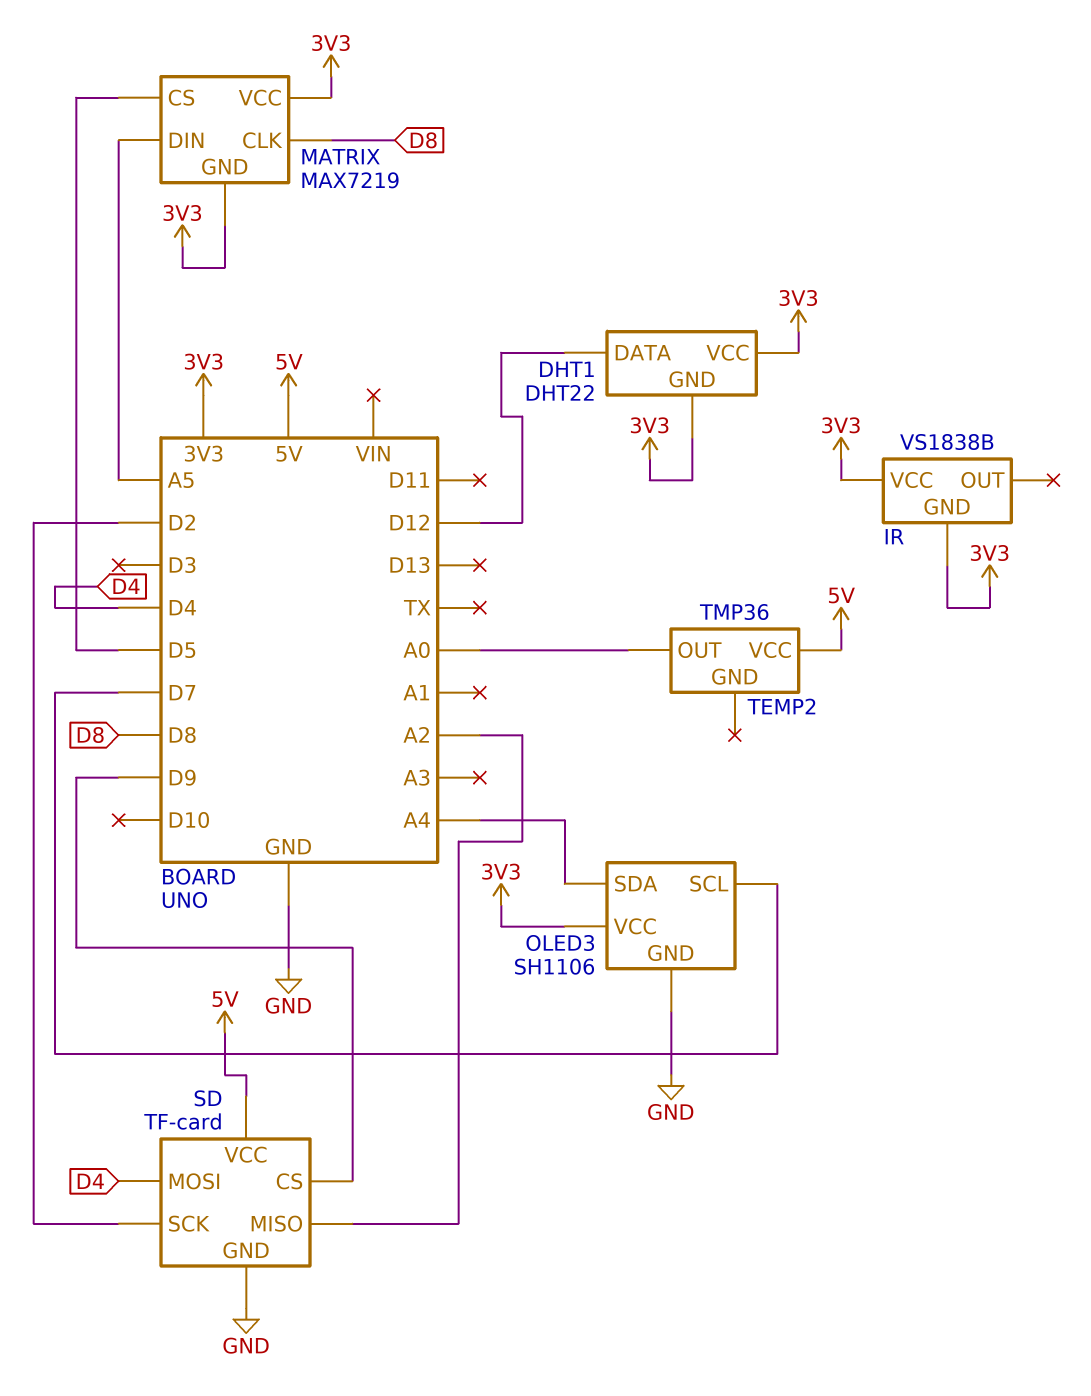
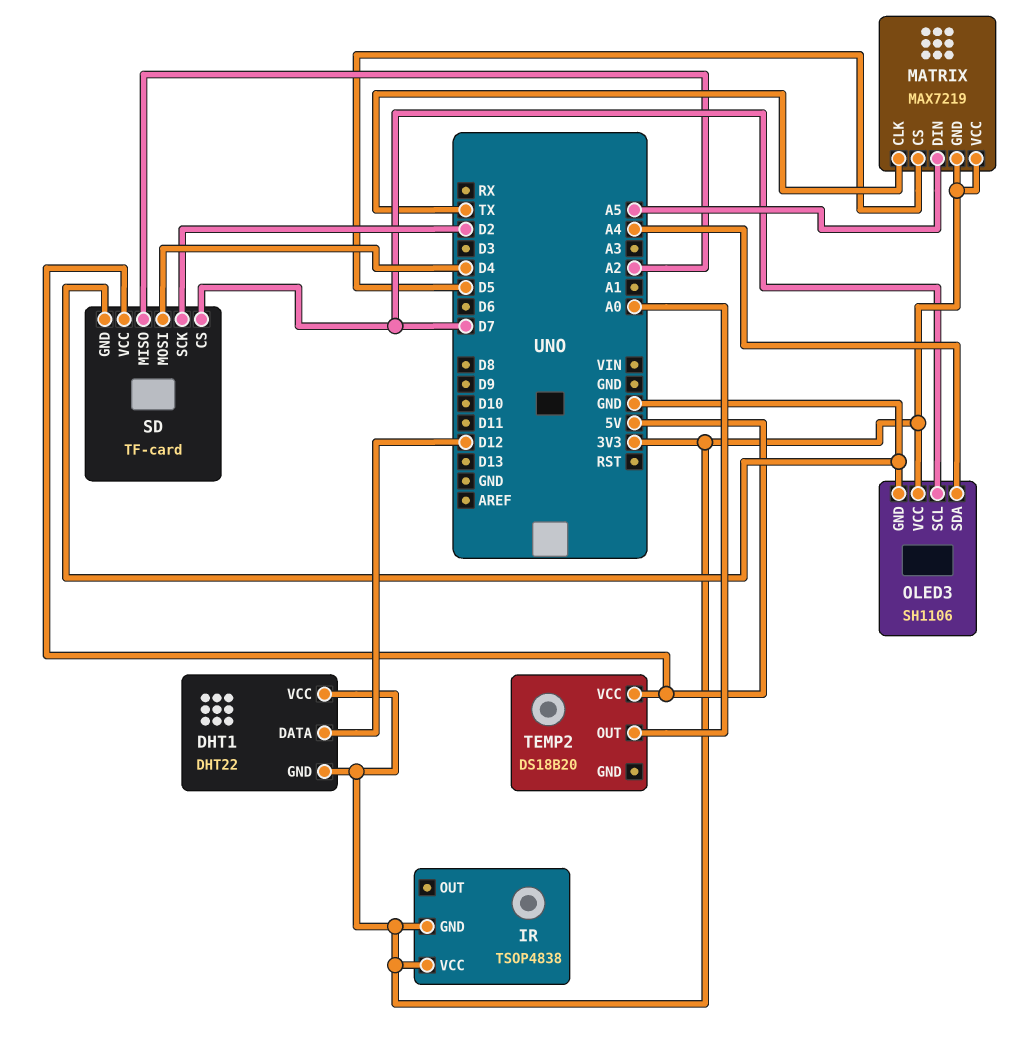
IR: VS1838B -> TSOP4838
MATRIX pin CLK: D8 -> TX
SD pin CS: D9 -> D7
TEMP2: TMP36 -> DS18B20

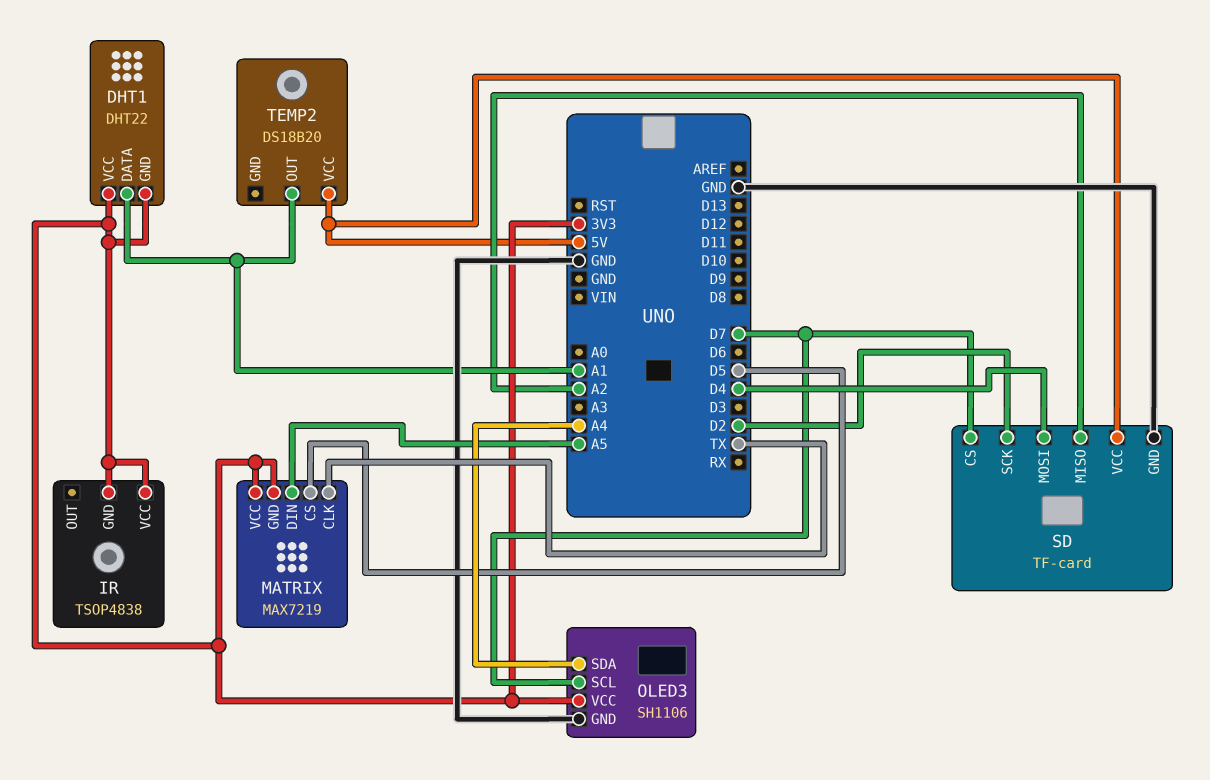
DHT1 pin DATA: D12 -> A1
TEMP2 pin OUT: A0 -> A1

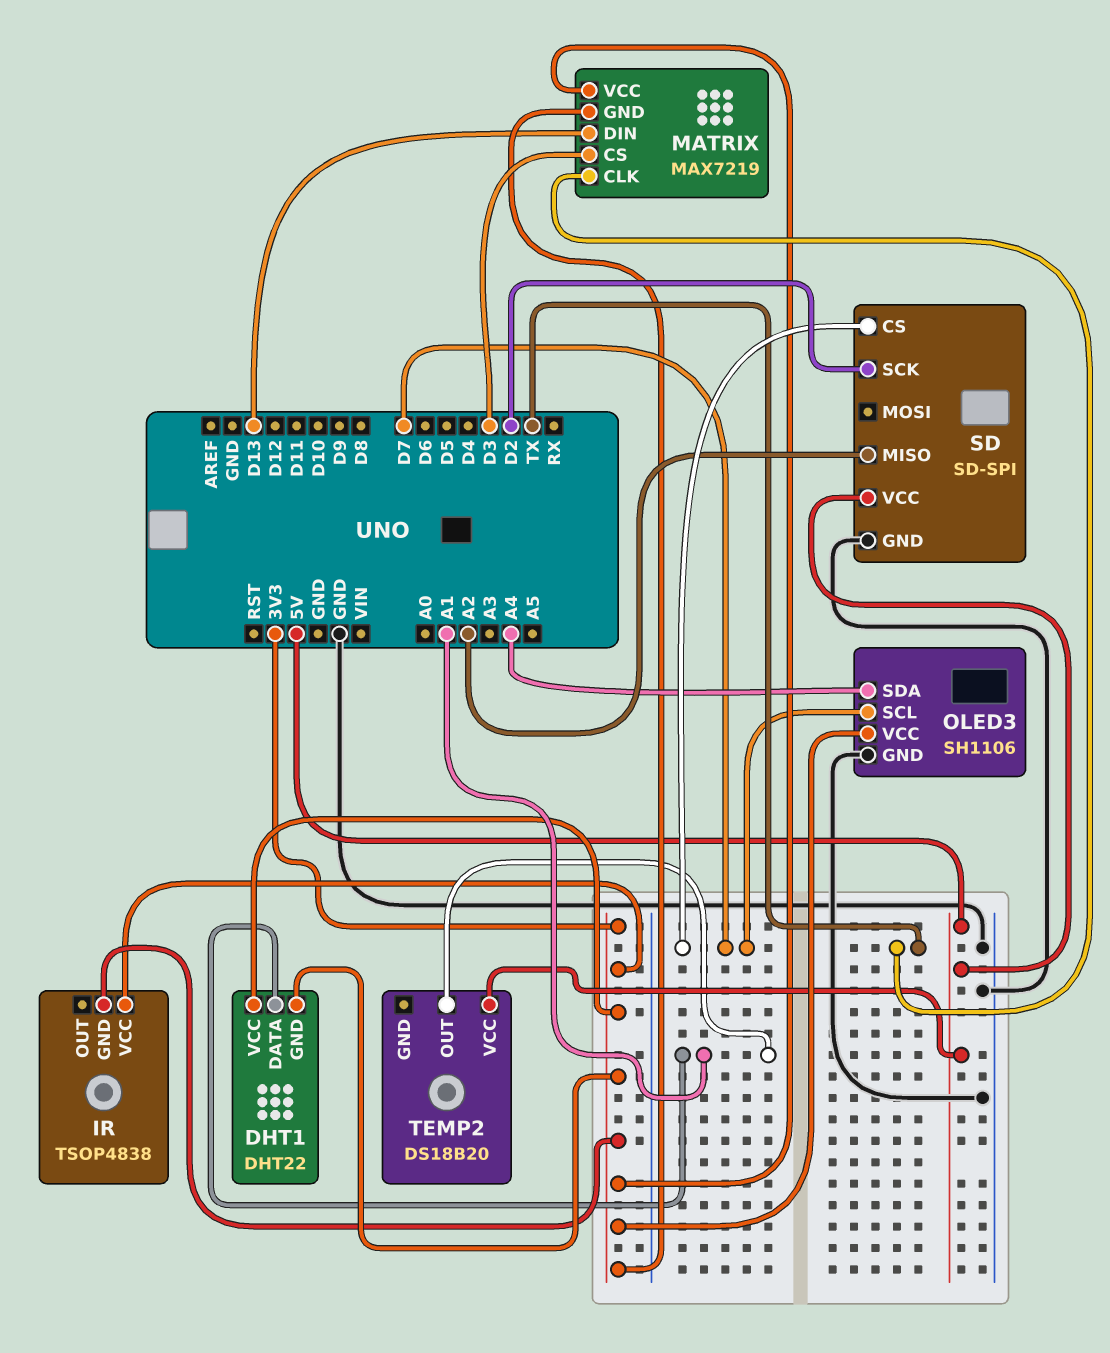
MATRIX pin CS: D5 -> D3
MATRIX pin DIN: A5 -> D13
SD: TF-card -> SD-SPI
SD pin MOSI: D4 -> none

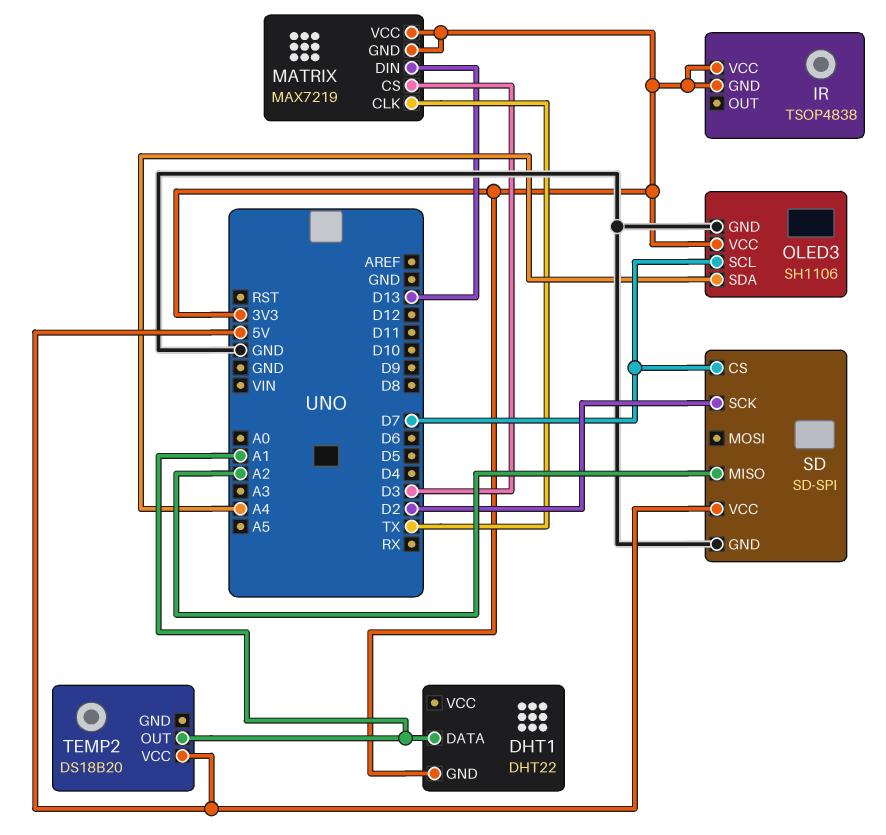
DHT1 pin VCC: 3V3 -> none

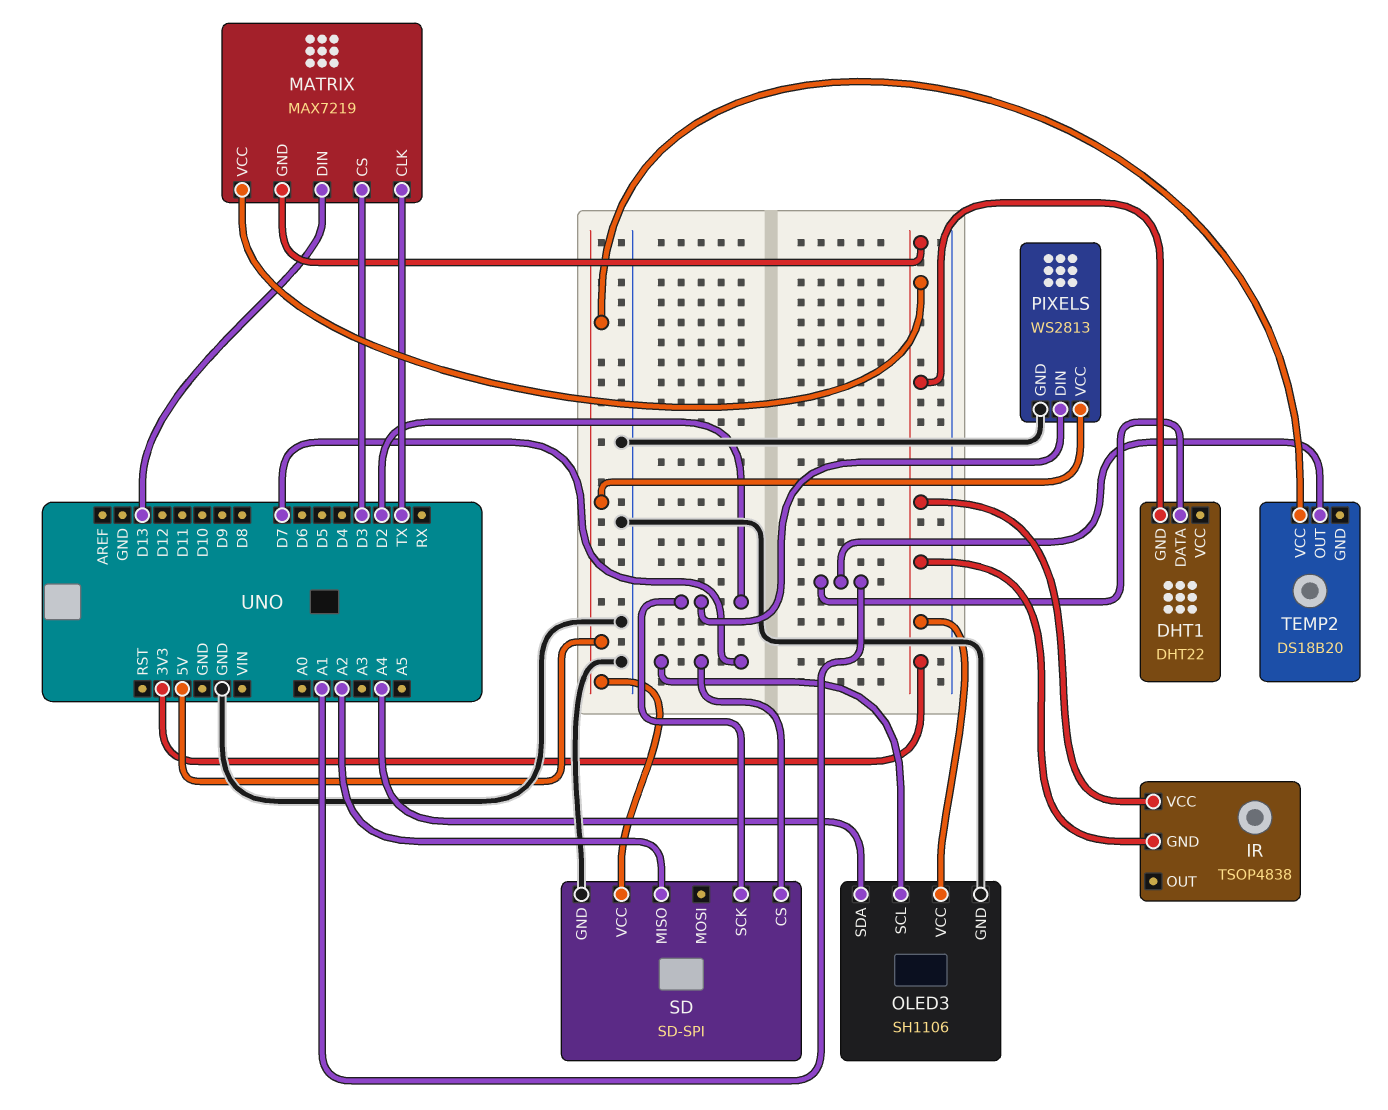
PIXELS: none -> WS2813
PIXELS pin DIN: none -> D2
PIXELS pin GND: none -> GND
PIXELS pin VCC: none -> 5V

